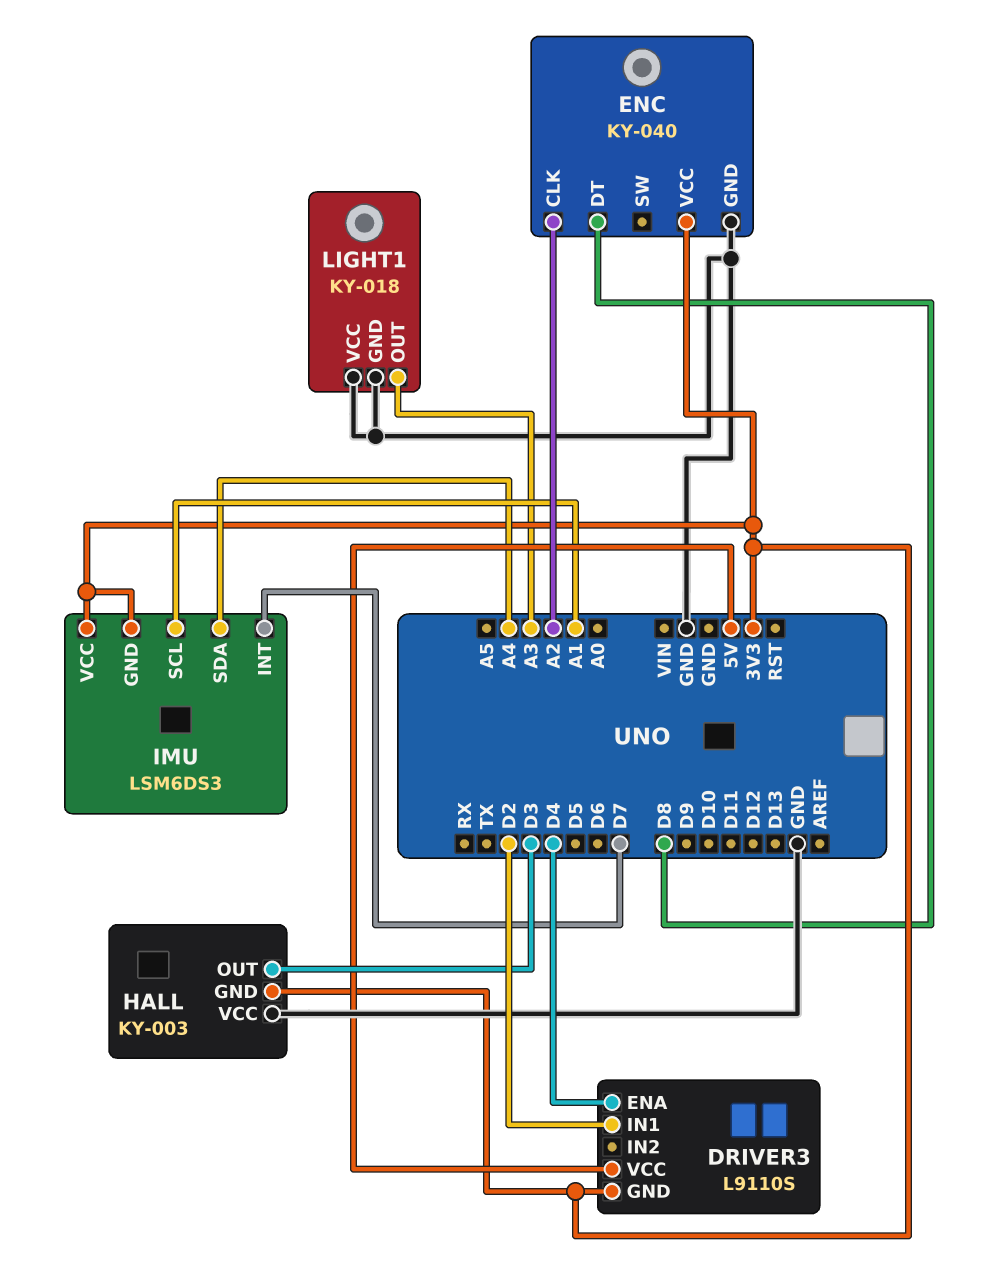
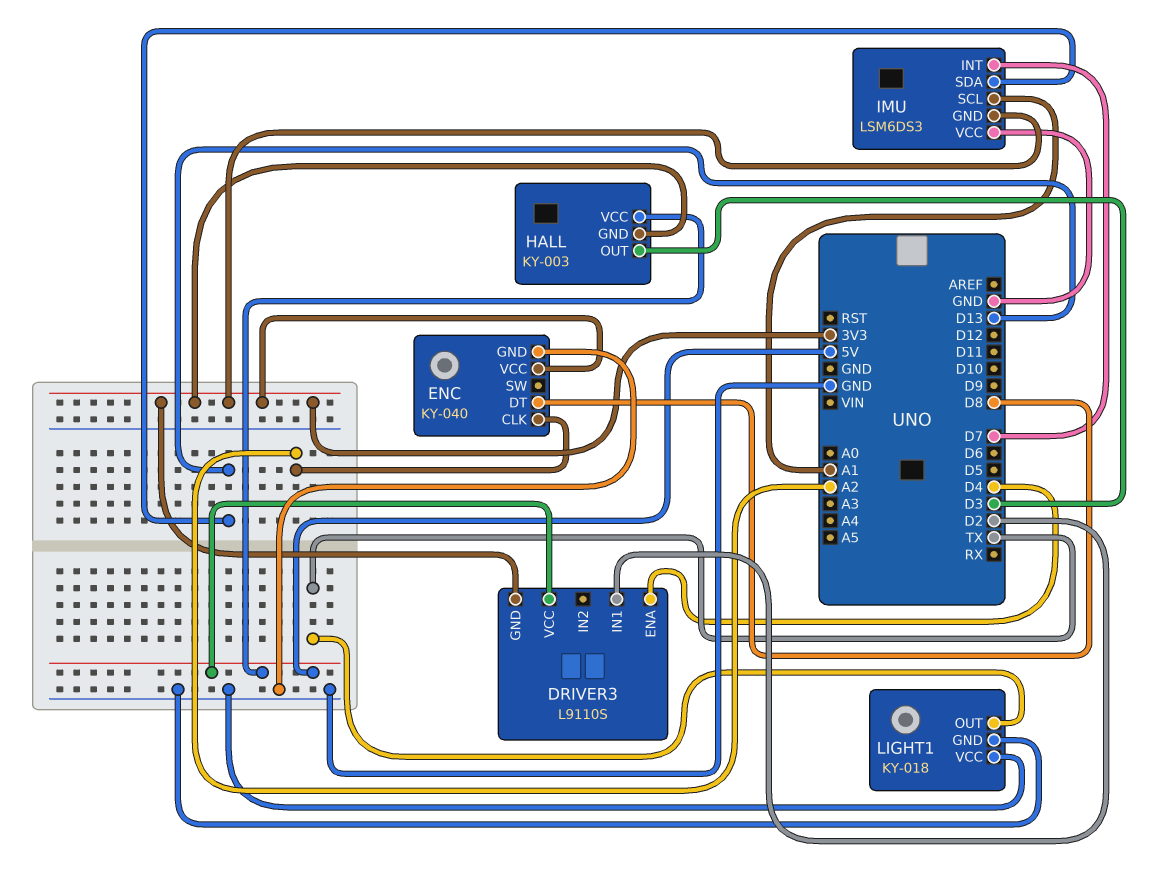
HALL pin VCC: GND -> 5V
IMU pin SDA: A4 -> D13
IMU pin VCC: 3V3 -> GND
LIGHT1 pin OUT: A3 -> TX

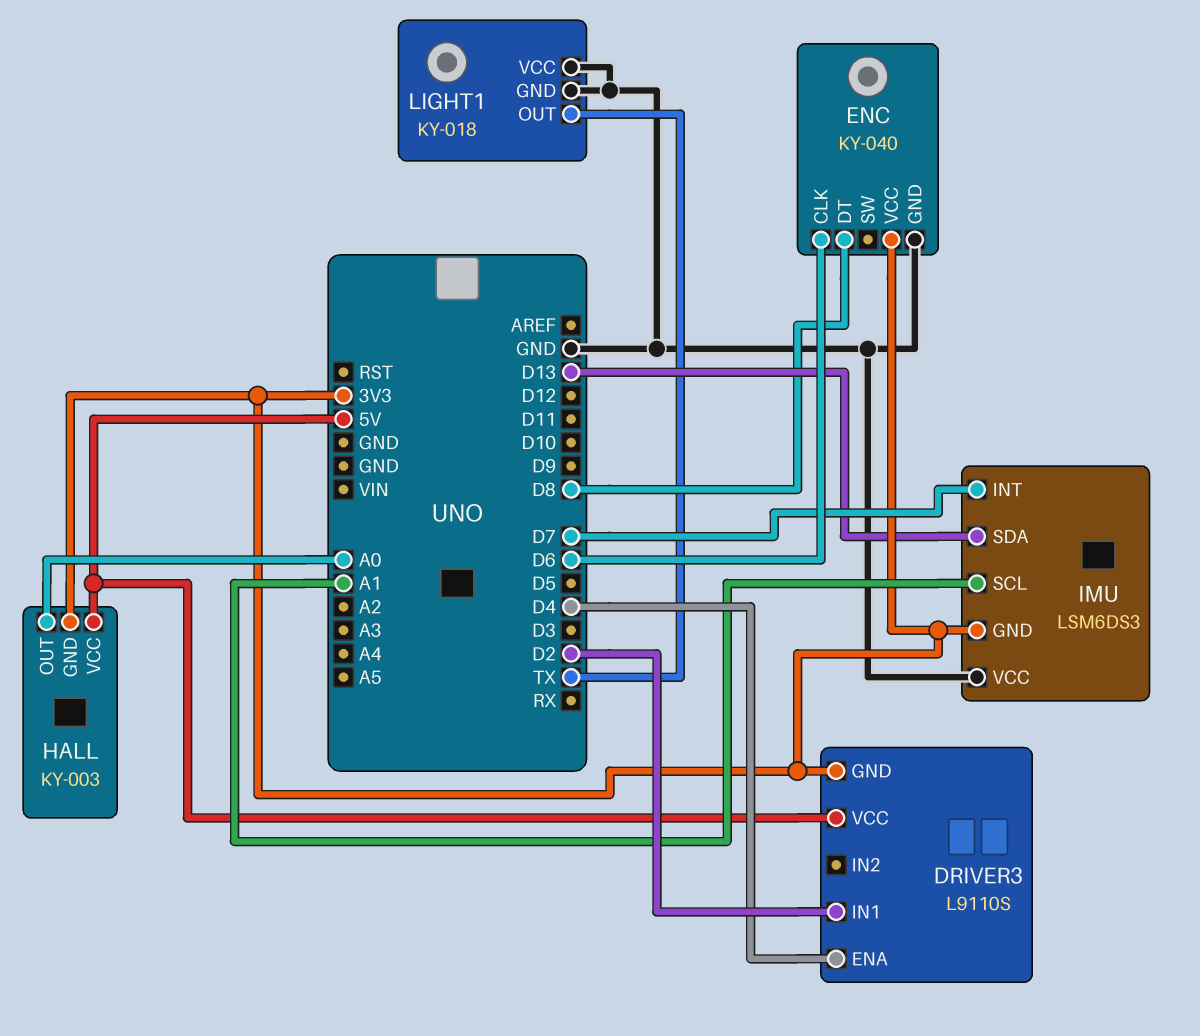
ENC pin CLK: A2 -> D6
HALL pin OUT: D3 -> A0

